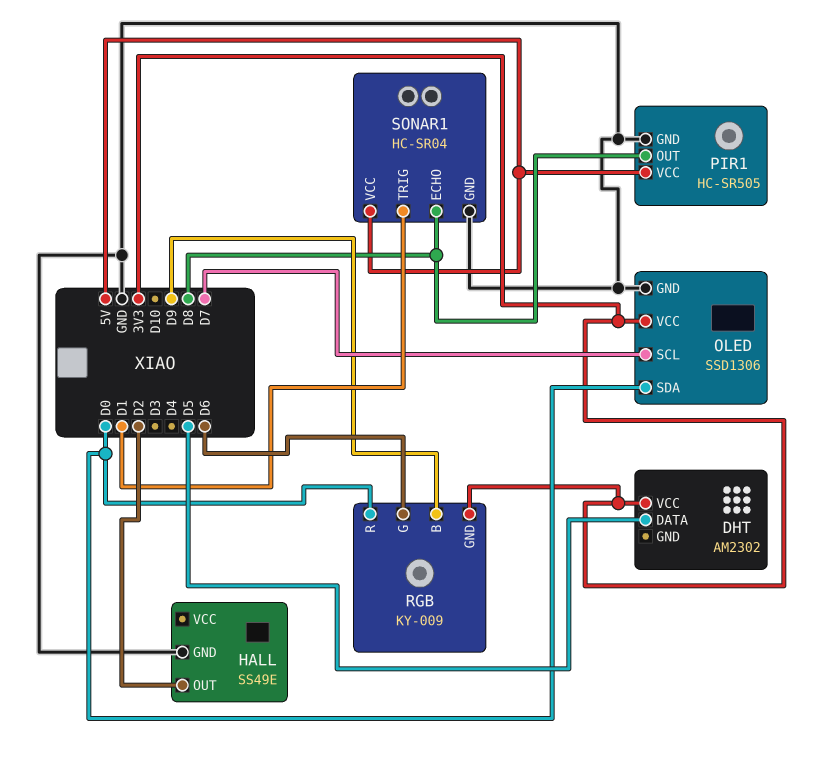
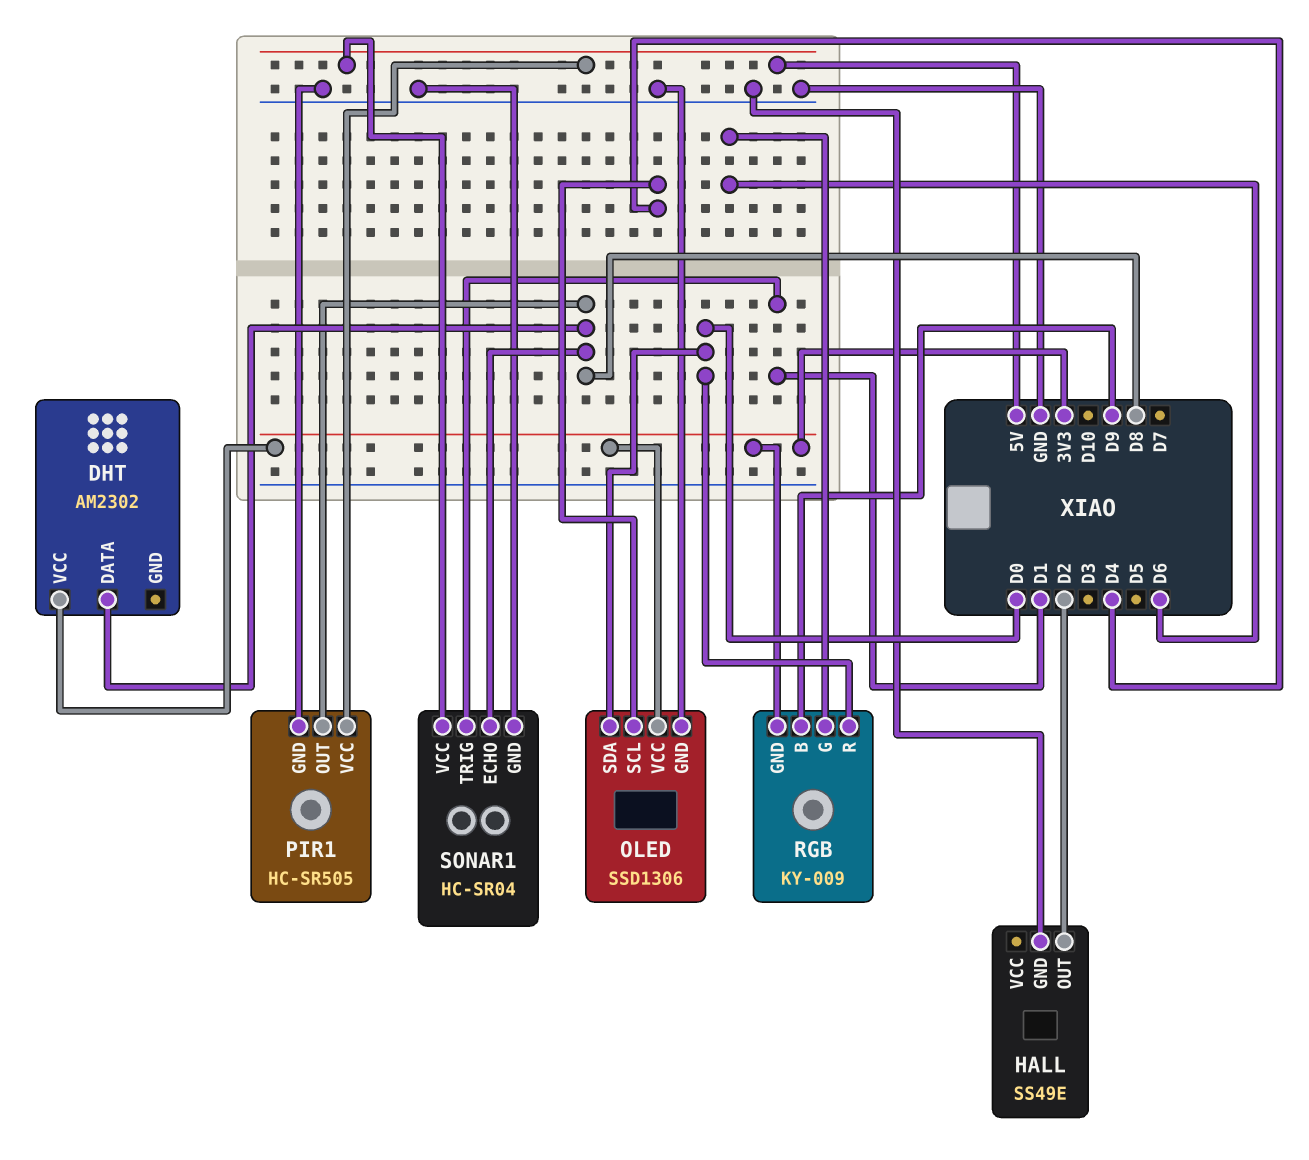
DHT pin DATA: D5 -> D8
OLED pin SCL: D7 -> D4

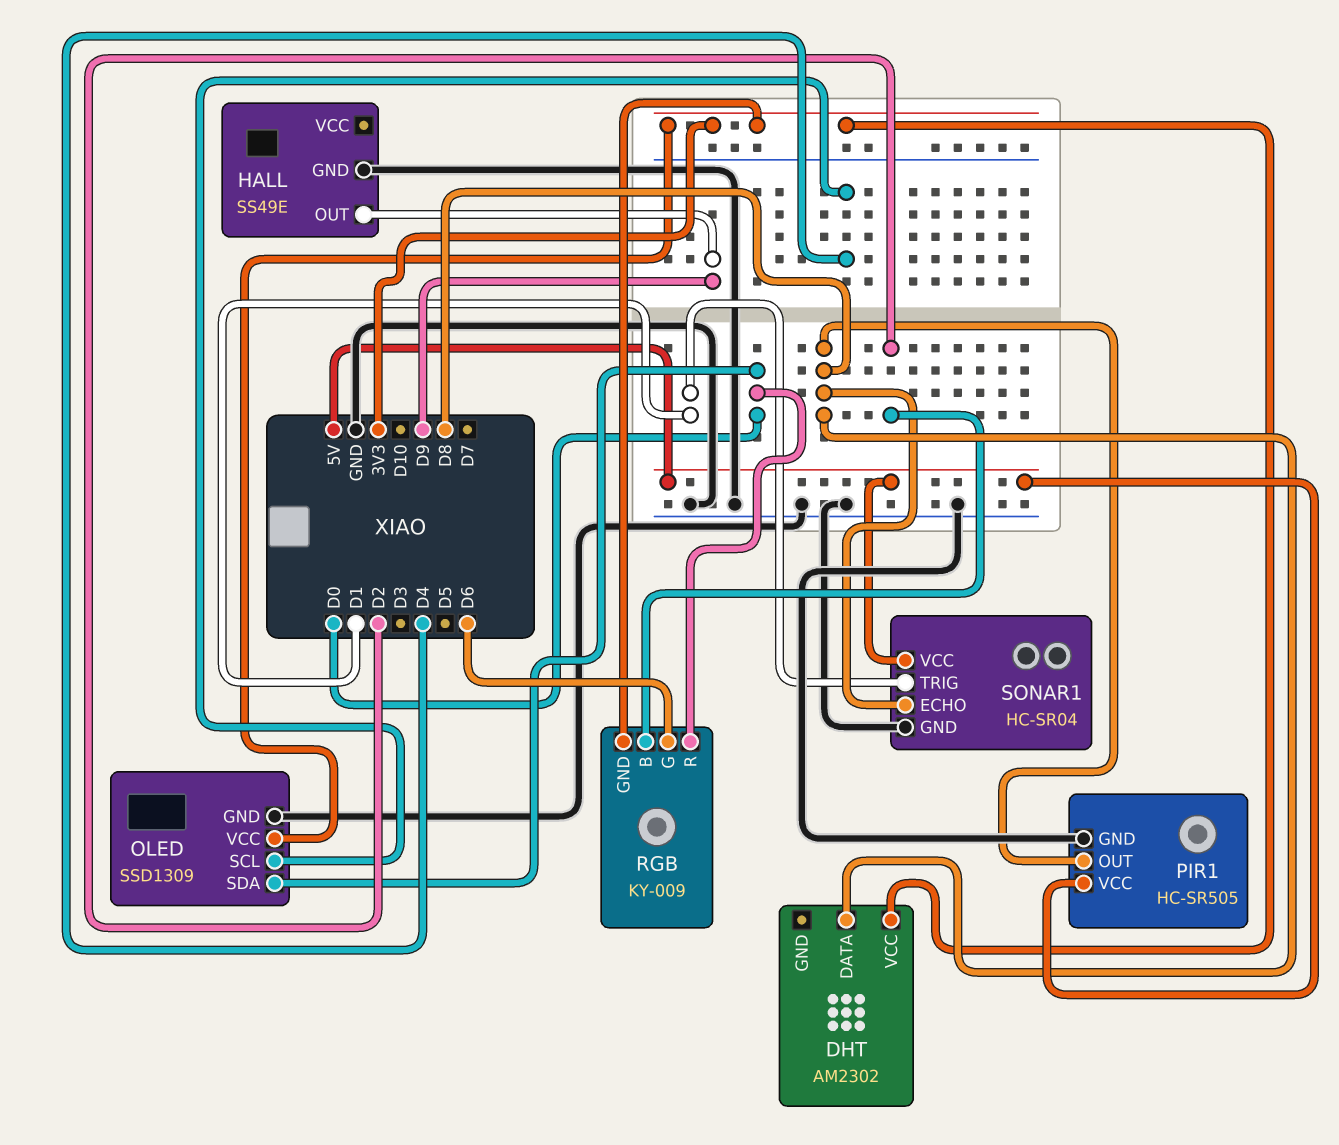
HALL pin OUT: D2 -> D9
OLED: SSD1306 -> SSD1309
RGB pin B: D9 -> D2

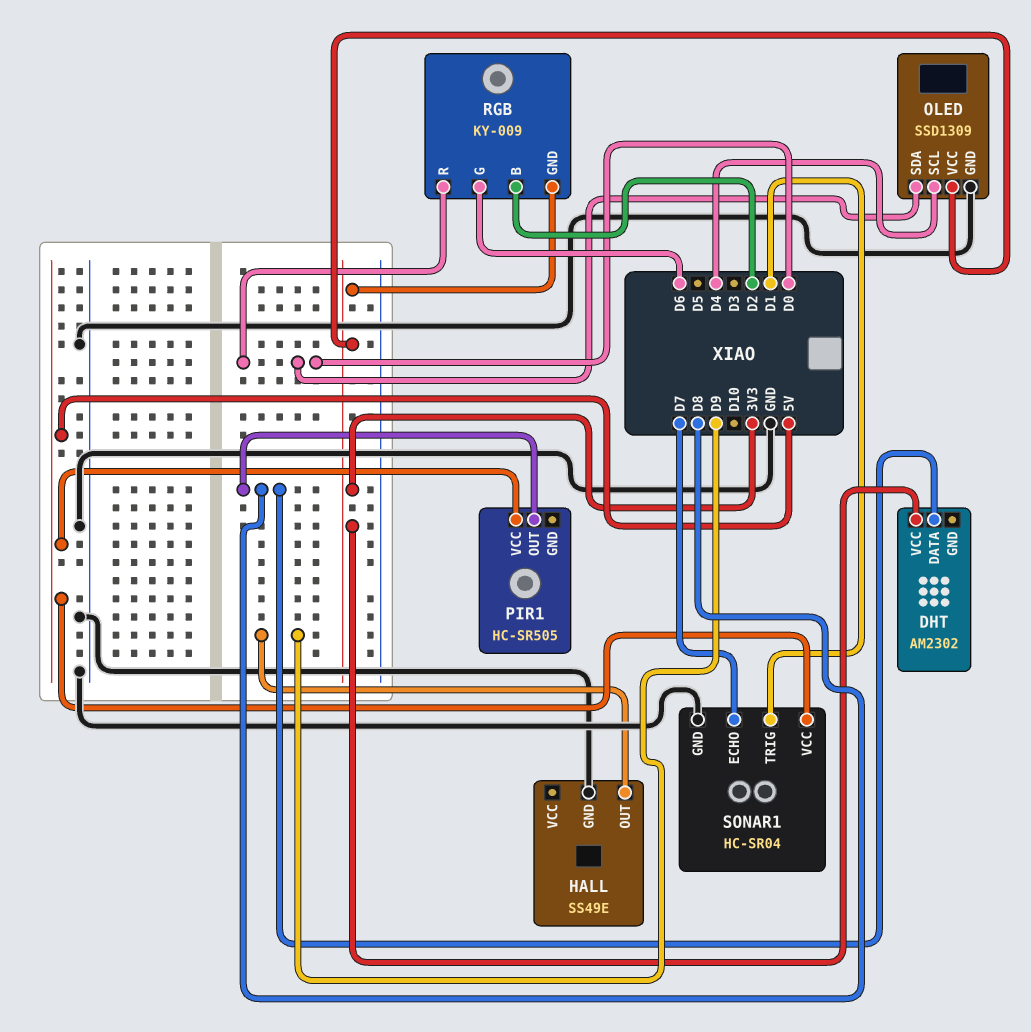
PIR1 pin GND: GND -> none
SONAR1 pin ECHO: D8 -> D7

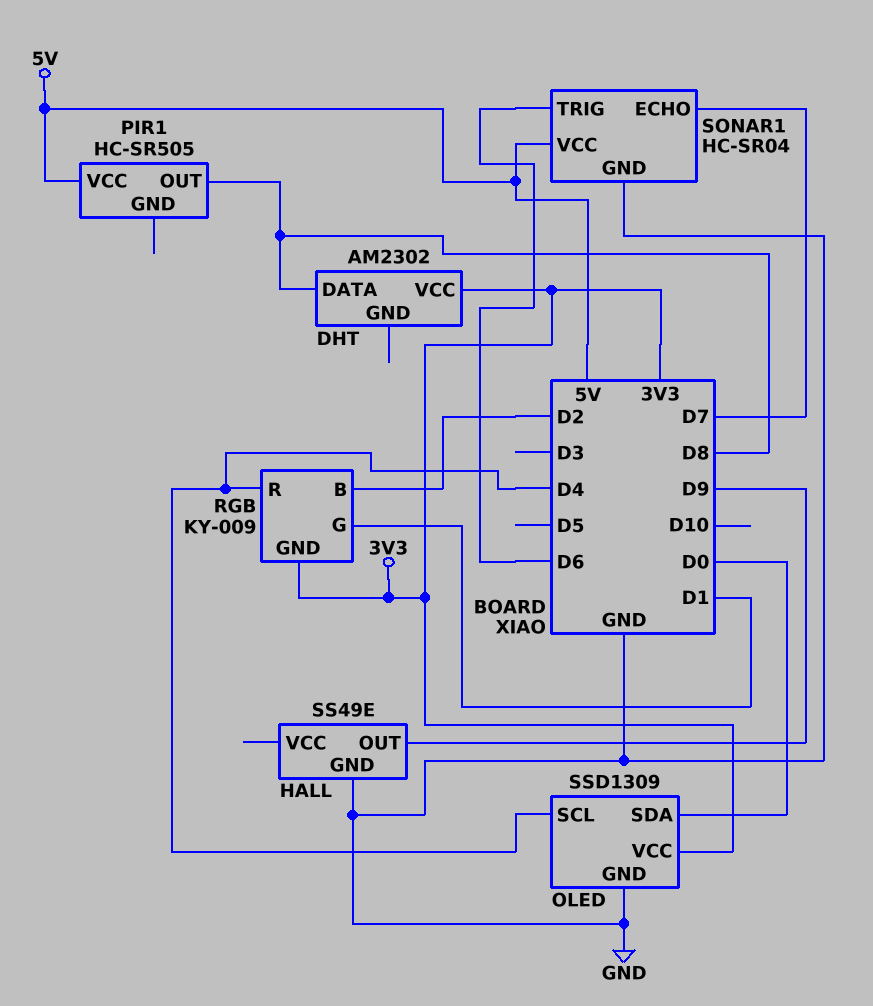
RGB pin G: D6 -> D1
RGB pin R: D0 -> D4
SONAR1 pin TRIG: D1 -> D6

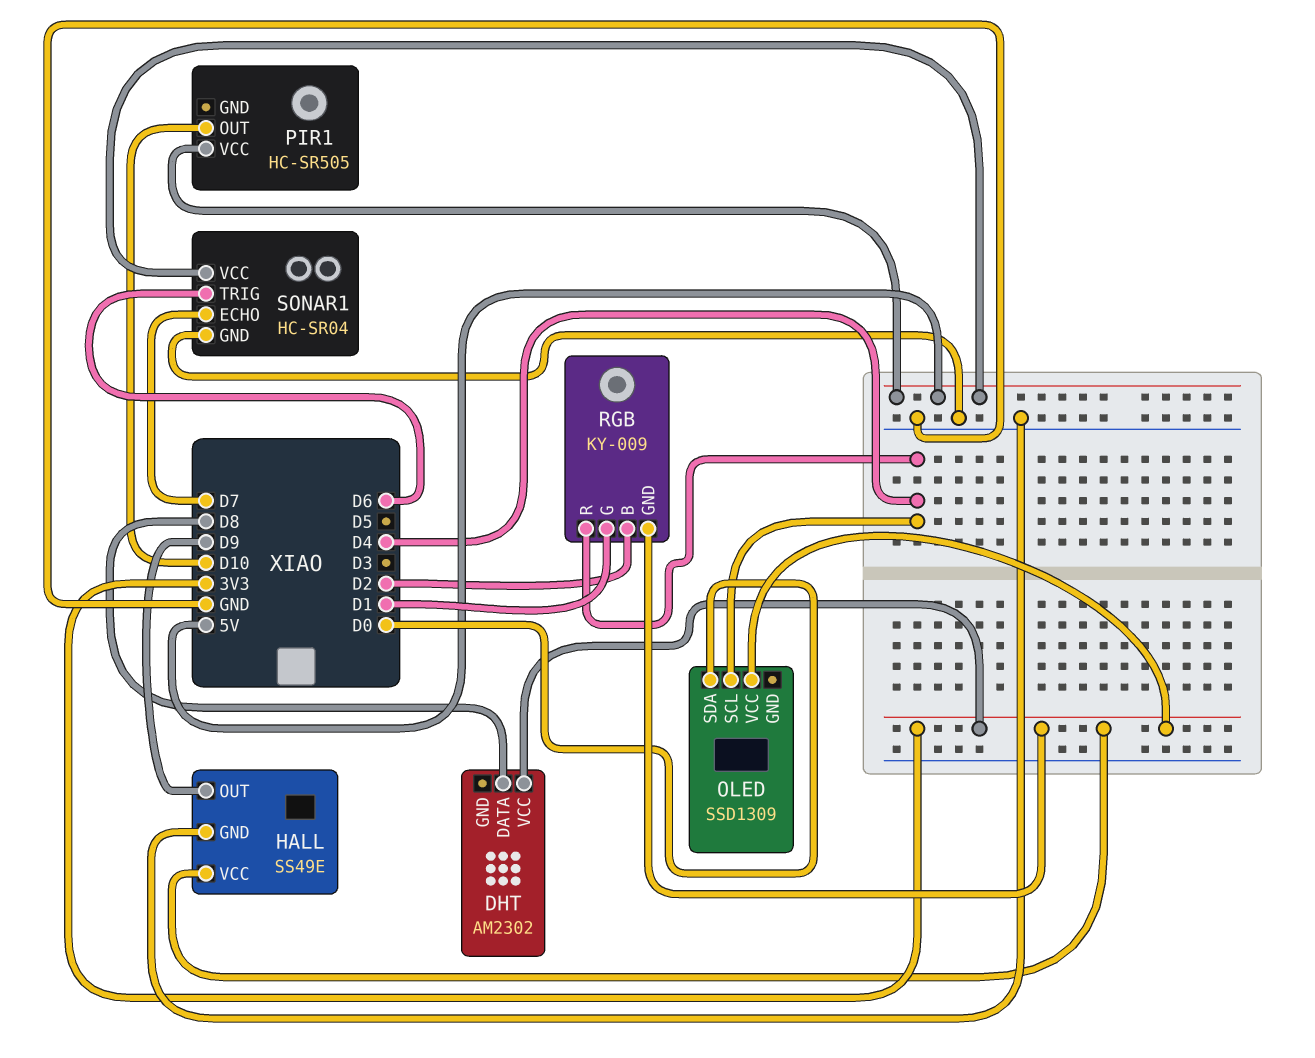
HALL pin VCC: none -> 3V3
OLED pin GND: GND -> none
PIR1 pin OUT: D8 -> D10

